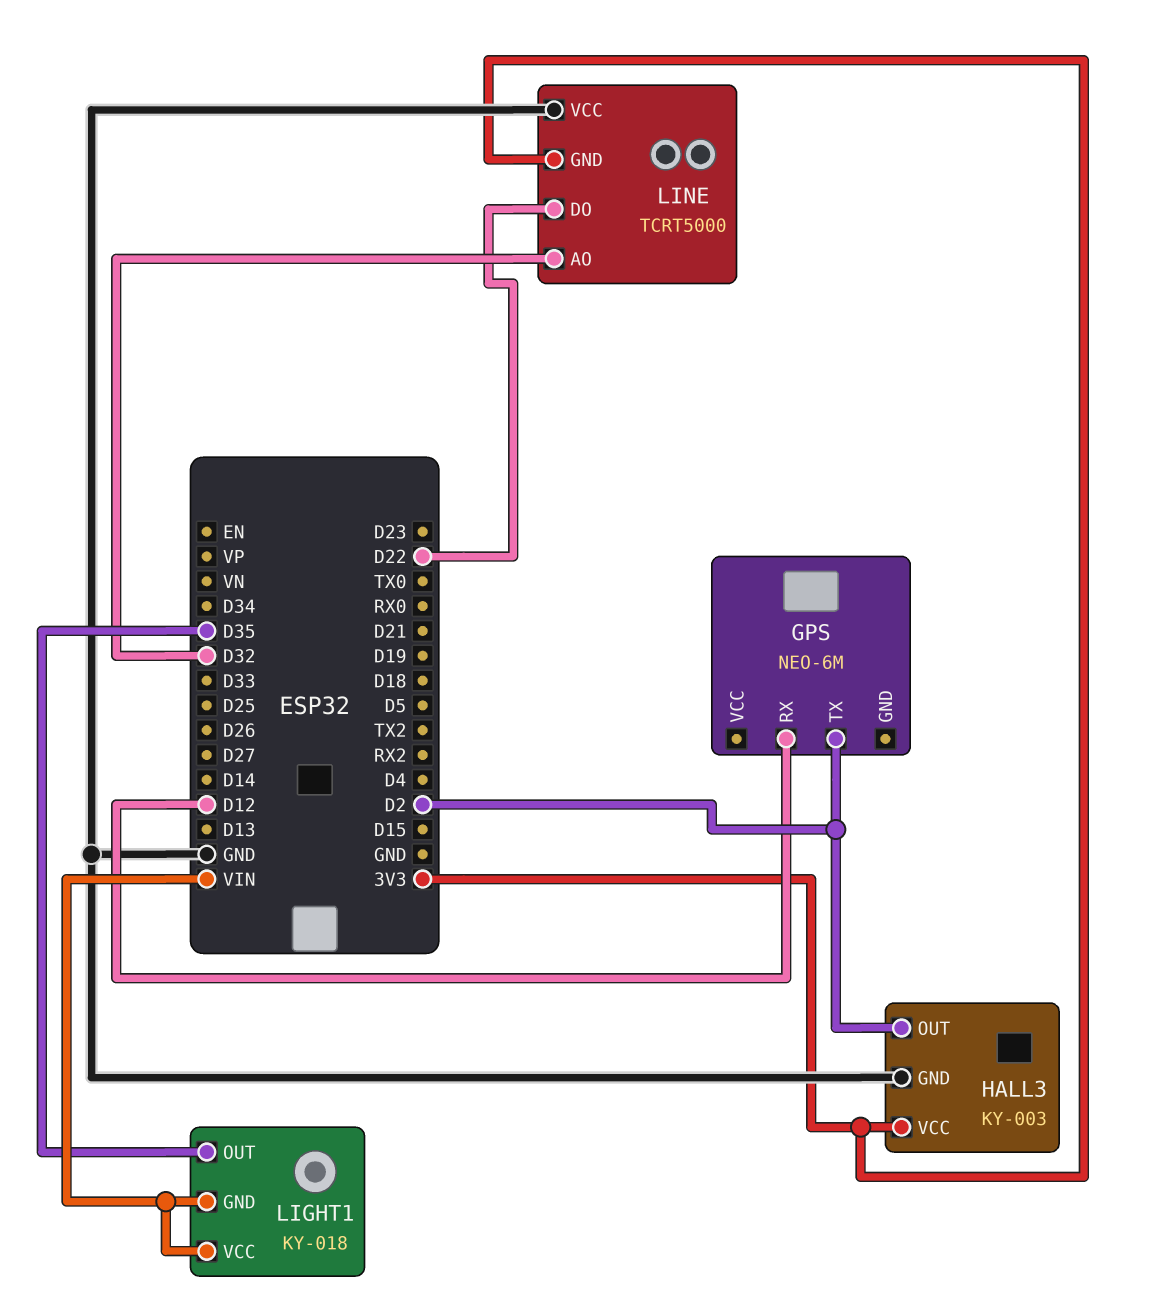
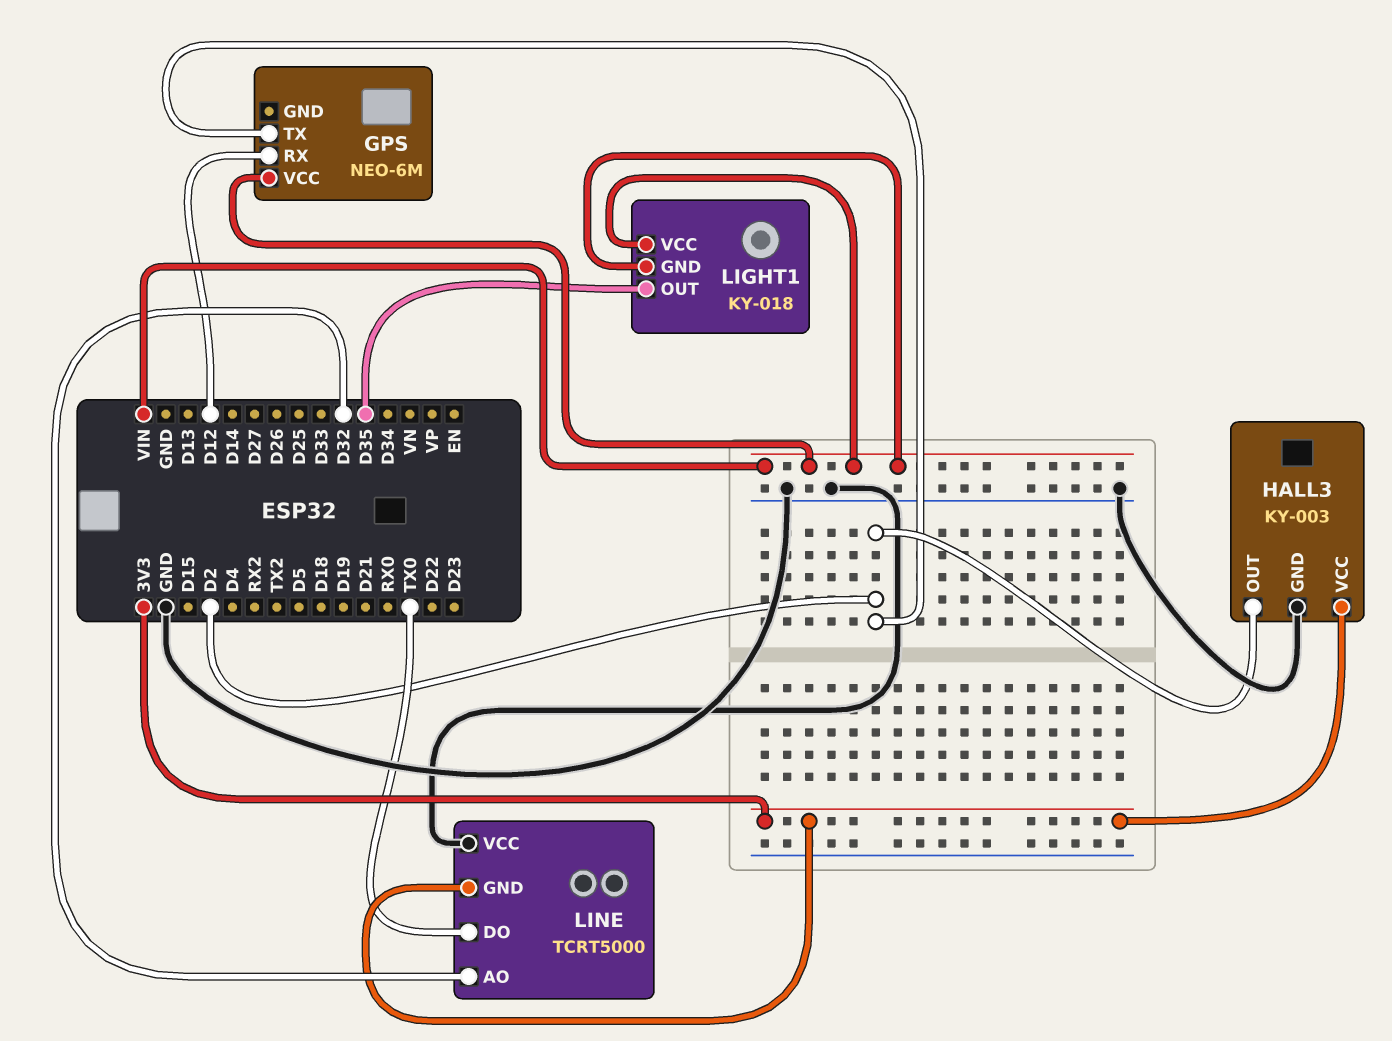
GPS pin VCC: none -> VIN
LINE pin DO: D22 -> TX0

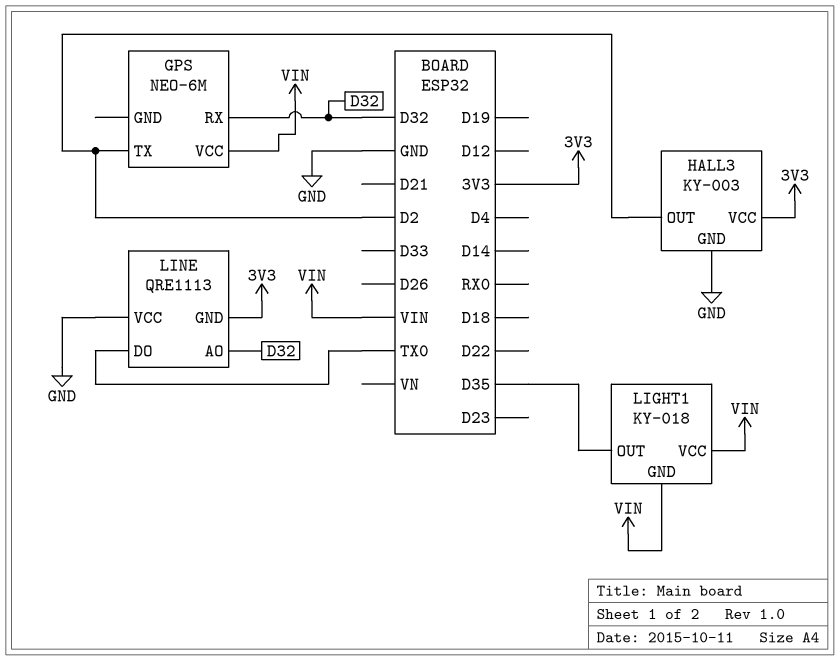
GPS pin RX: D12 -> D32
LINE: TCRT5000 -> QRE1113

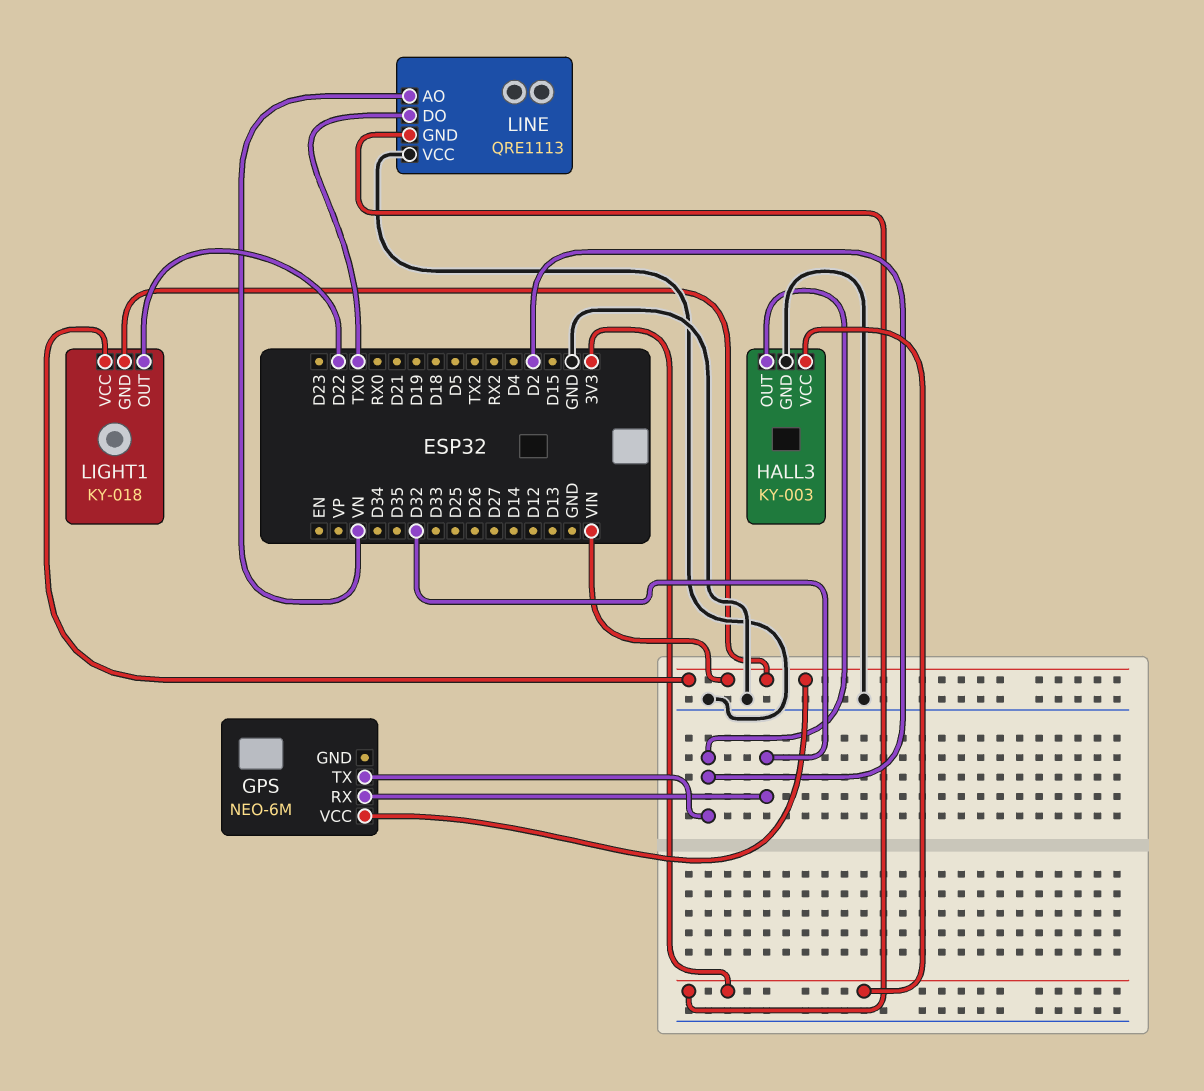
LIGHT1 pin OUT: D35 -> D22
LINE pin AO: D32 -> VN

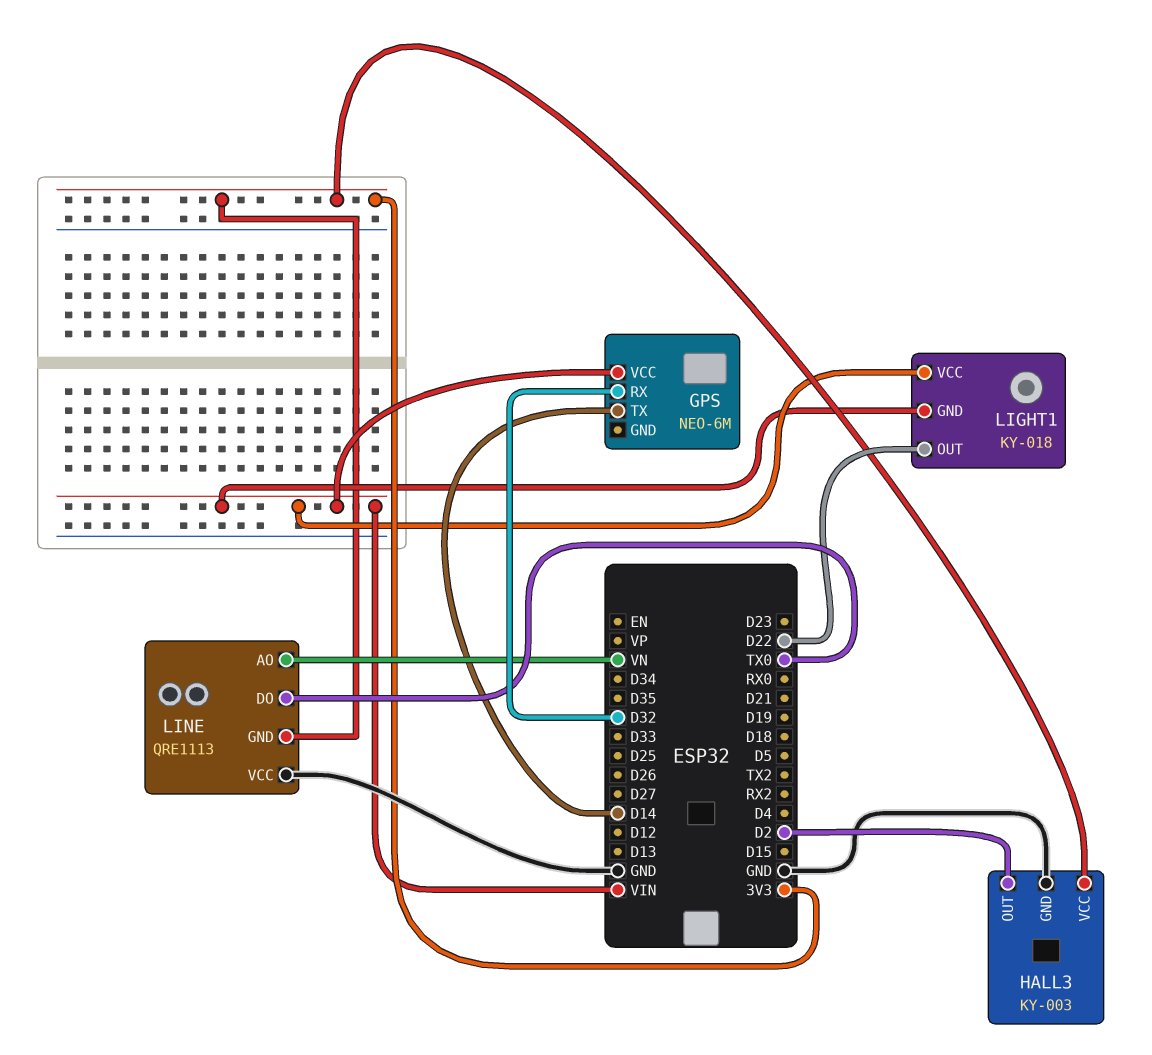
GPS pin TX: D2 -> D14

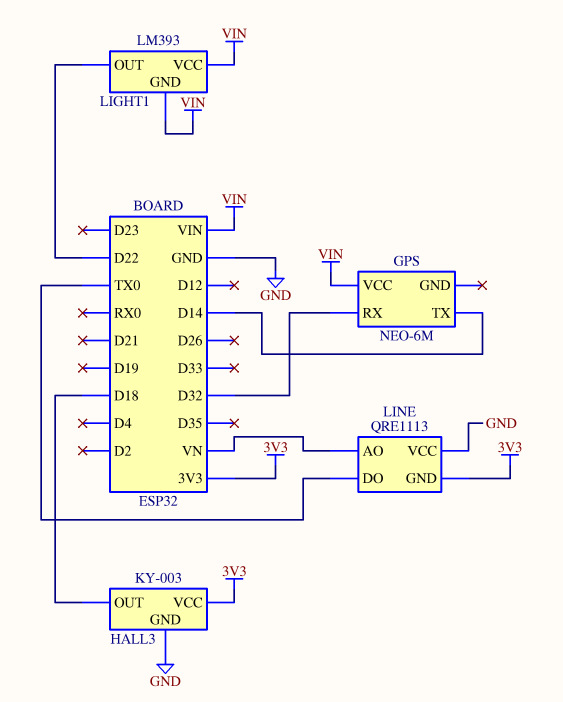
HALL3 pin OUT: D2 -> D18
LIGHT1: KY-018 -> LM393

